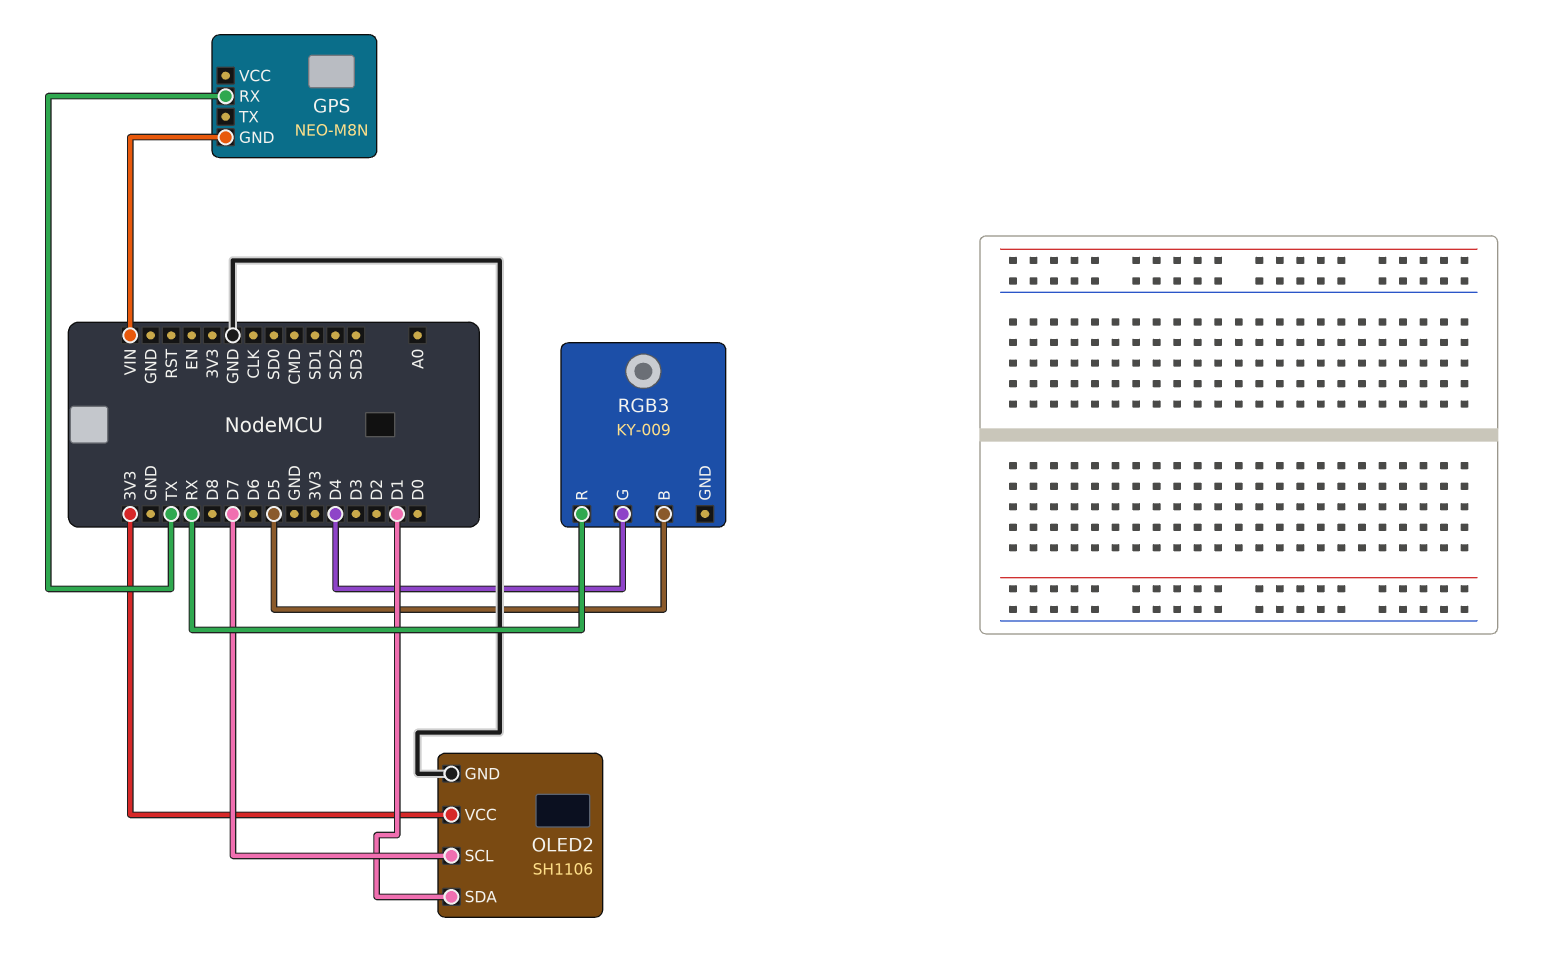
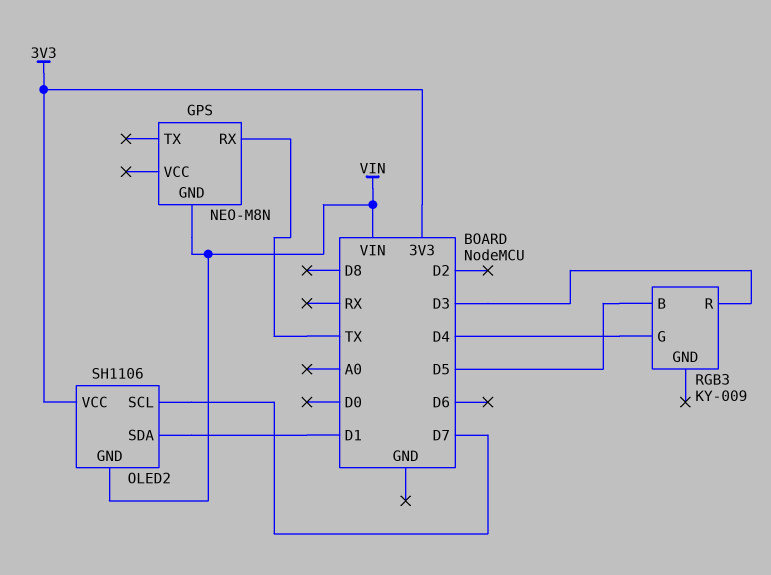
OLED2 pin GND: GND -> VIN
RGB3 pin R: RX -> D3

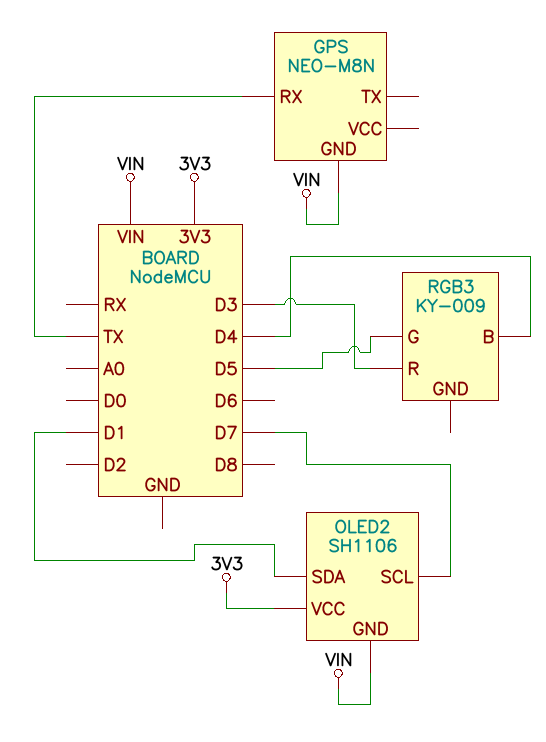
RGB3 pin B: D5 -> D4
RGB3 pin G: D4 -> D5

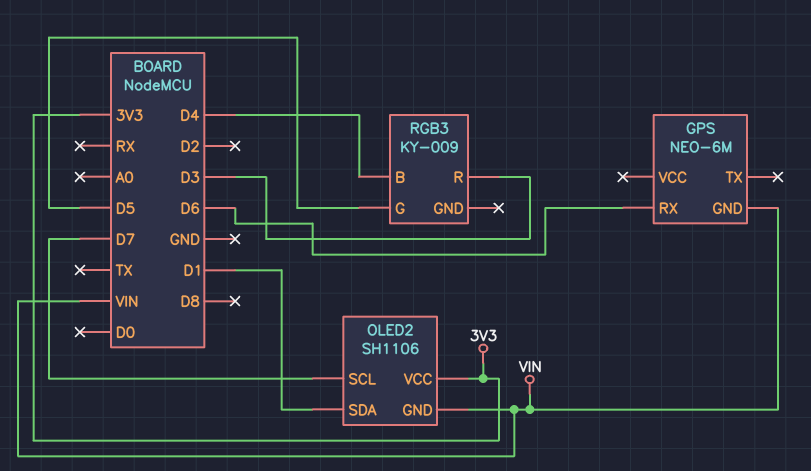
GPS: NEO-M8N -> NEO-6M
GPS pin RX: TX -> D6

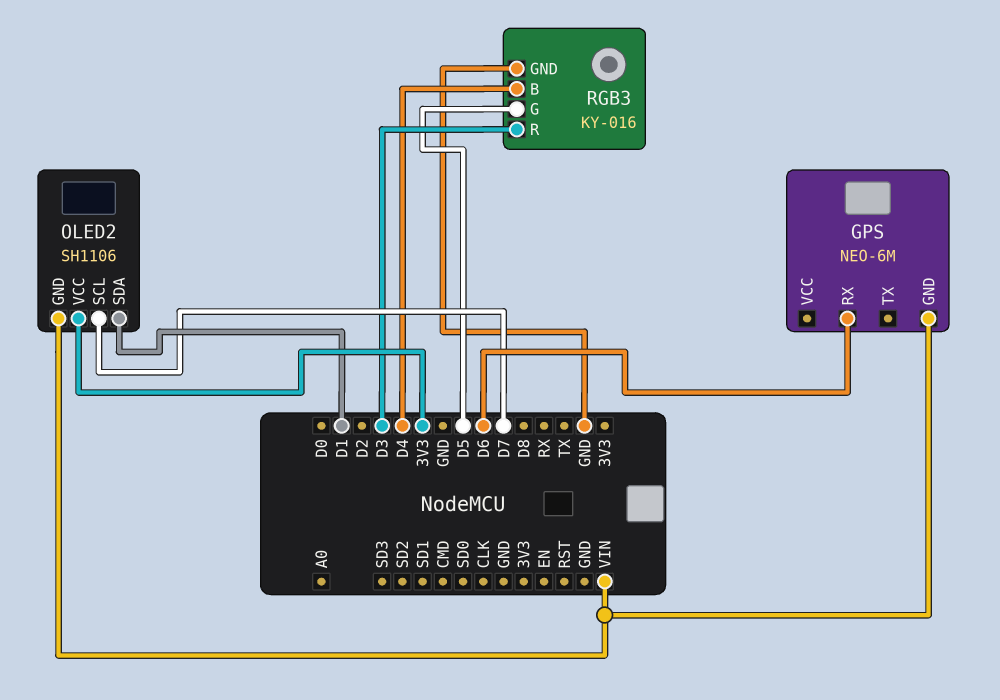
RGB3: KY-009 -> KY-016
RGB3 pin GND: none -> GND

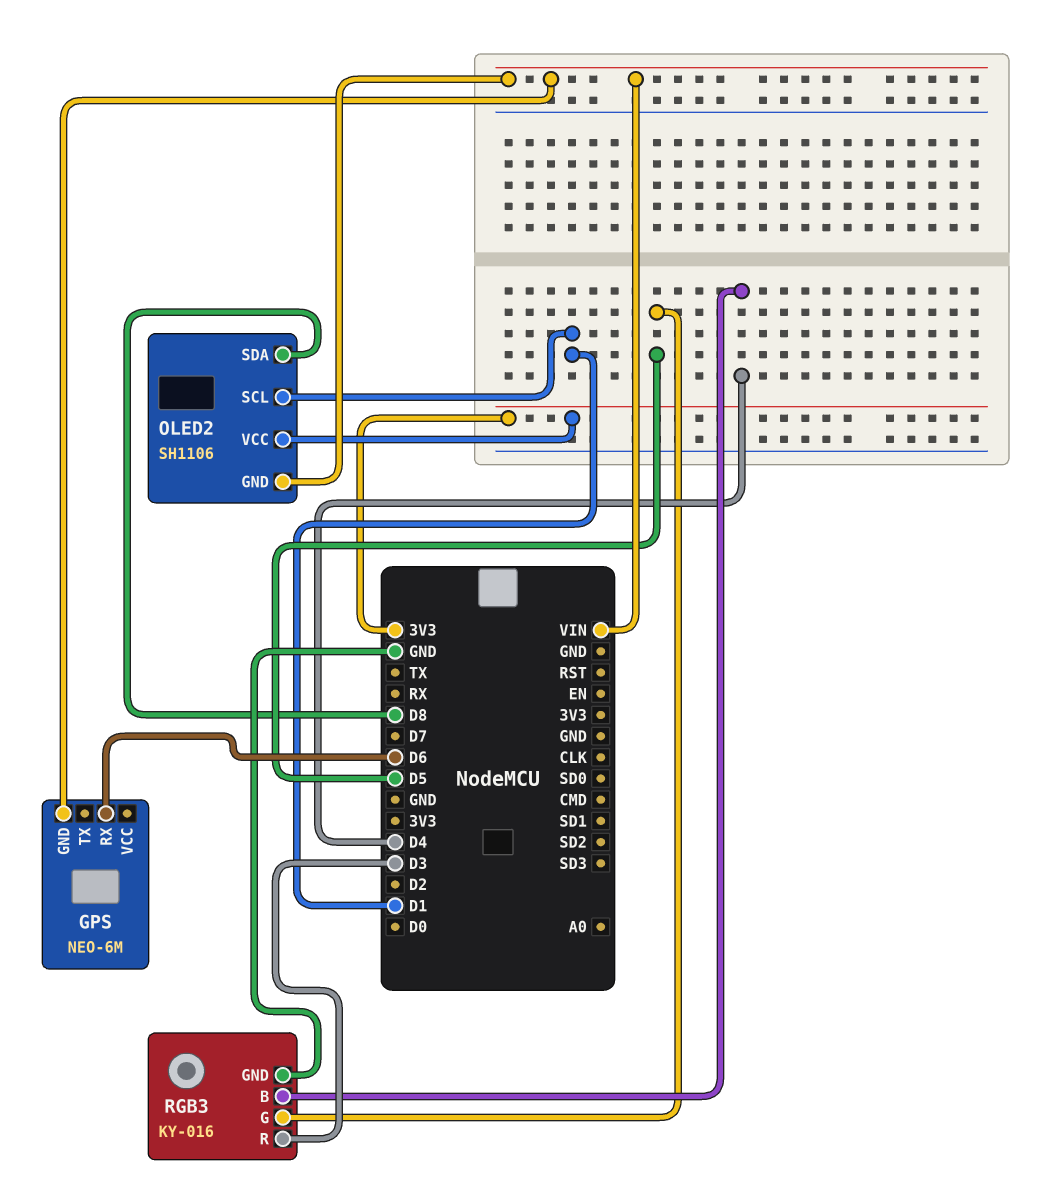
OLED2 pin SCL: D7 -> D1
OLED2 pin SDA: D1 -> D8

